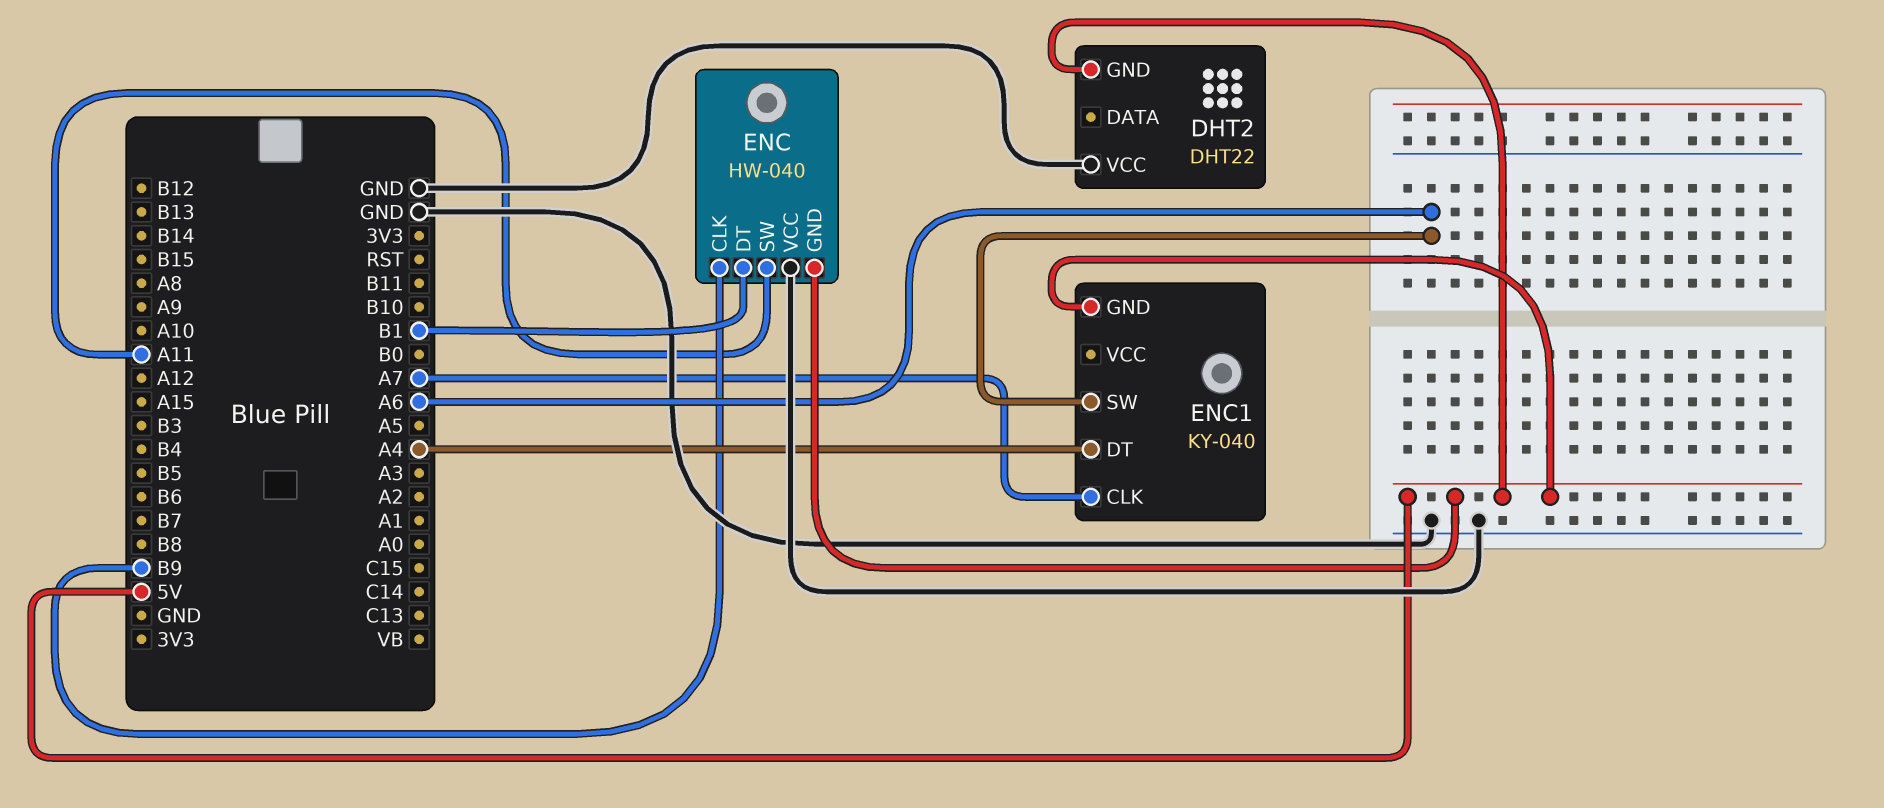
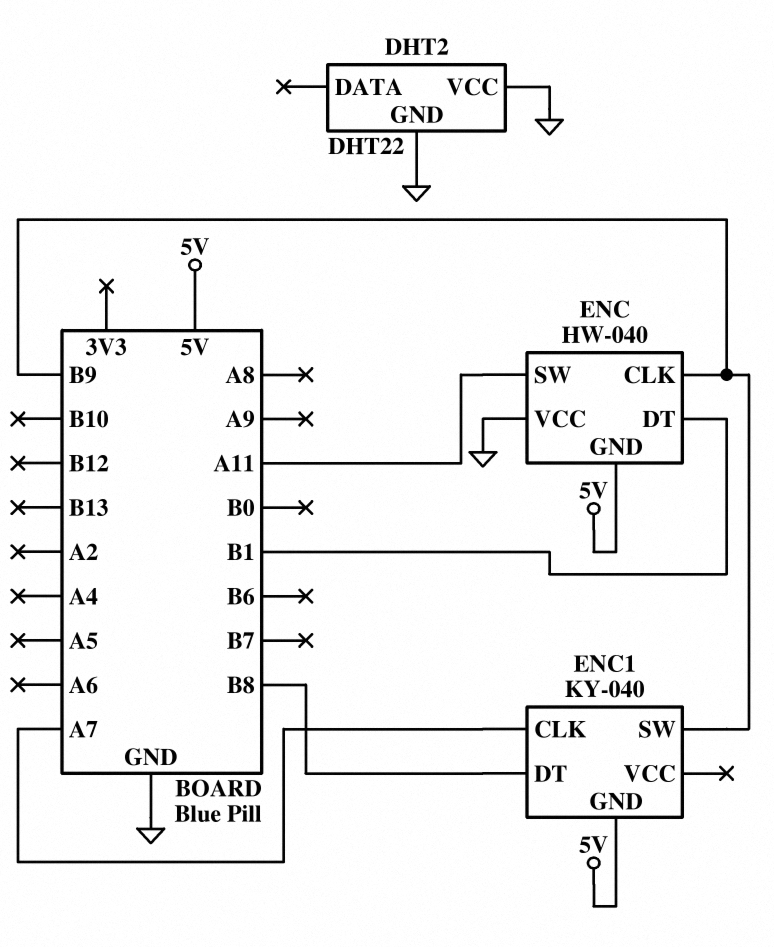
DHT2 pin GND: 5V -> GND
ENC1 pin DT: A4 -> B8
ENC1 pin SW: A6 -> B9

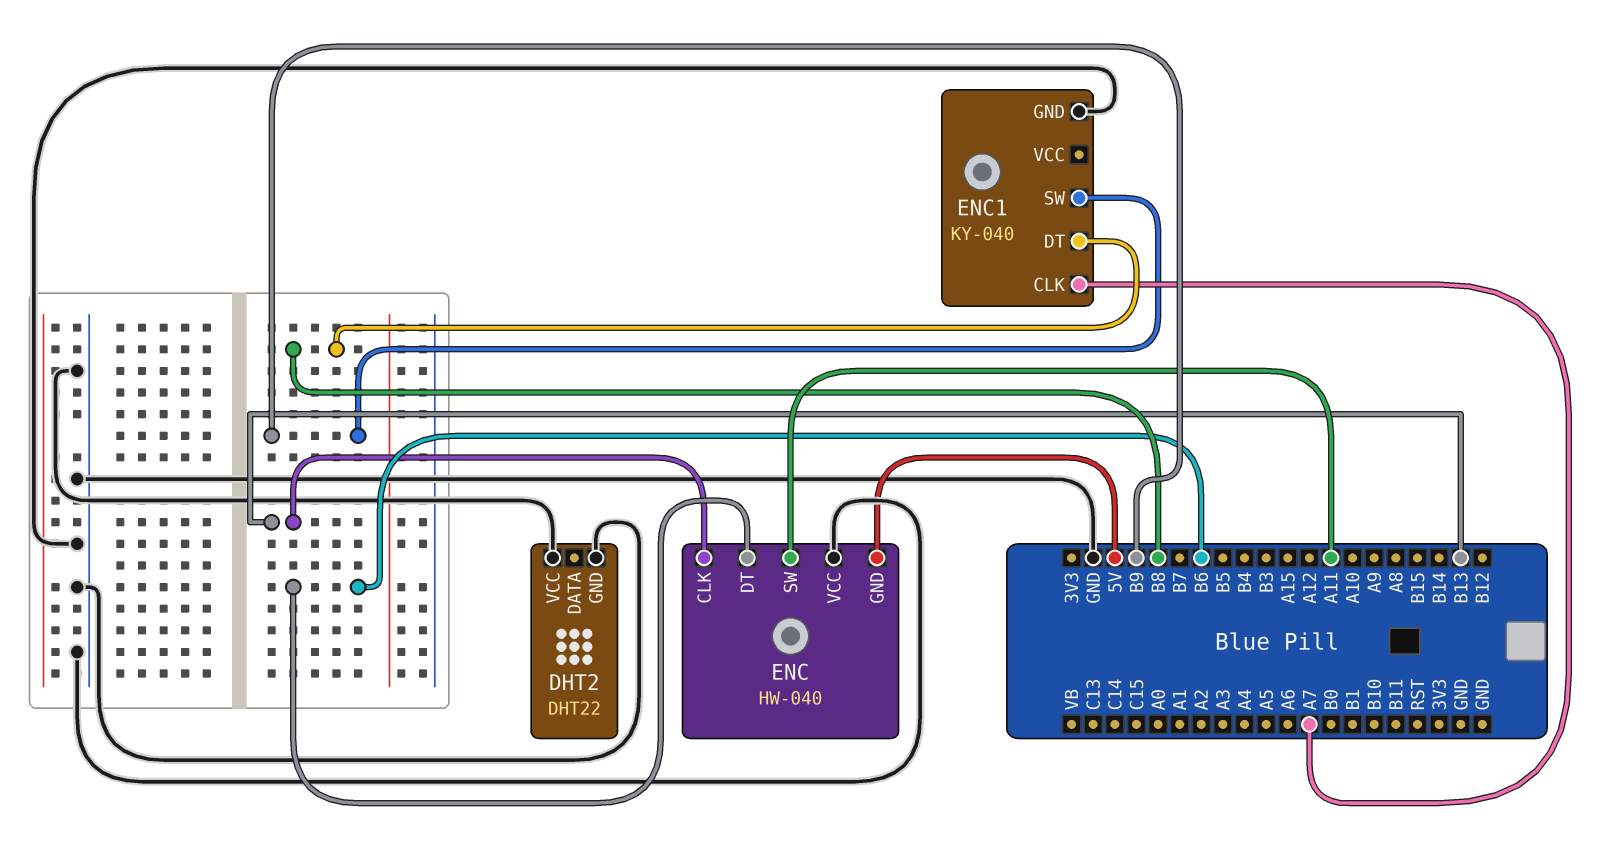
ENC pin CLK: B9 -> B13
ENC pin DT: B1 -> B6
ENC1 pin GND: 5V -> GND

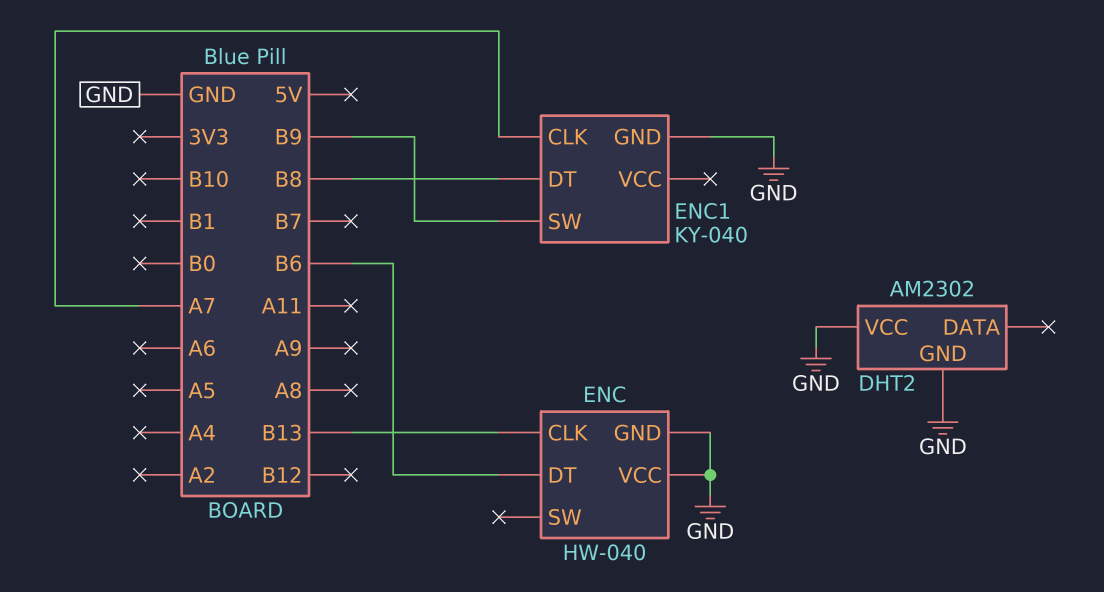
DHT2: DHT22 -> AM2302
ENC pin GND: 5V -> GND
ENC pin SW: A11 -> none

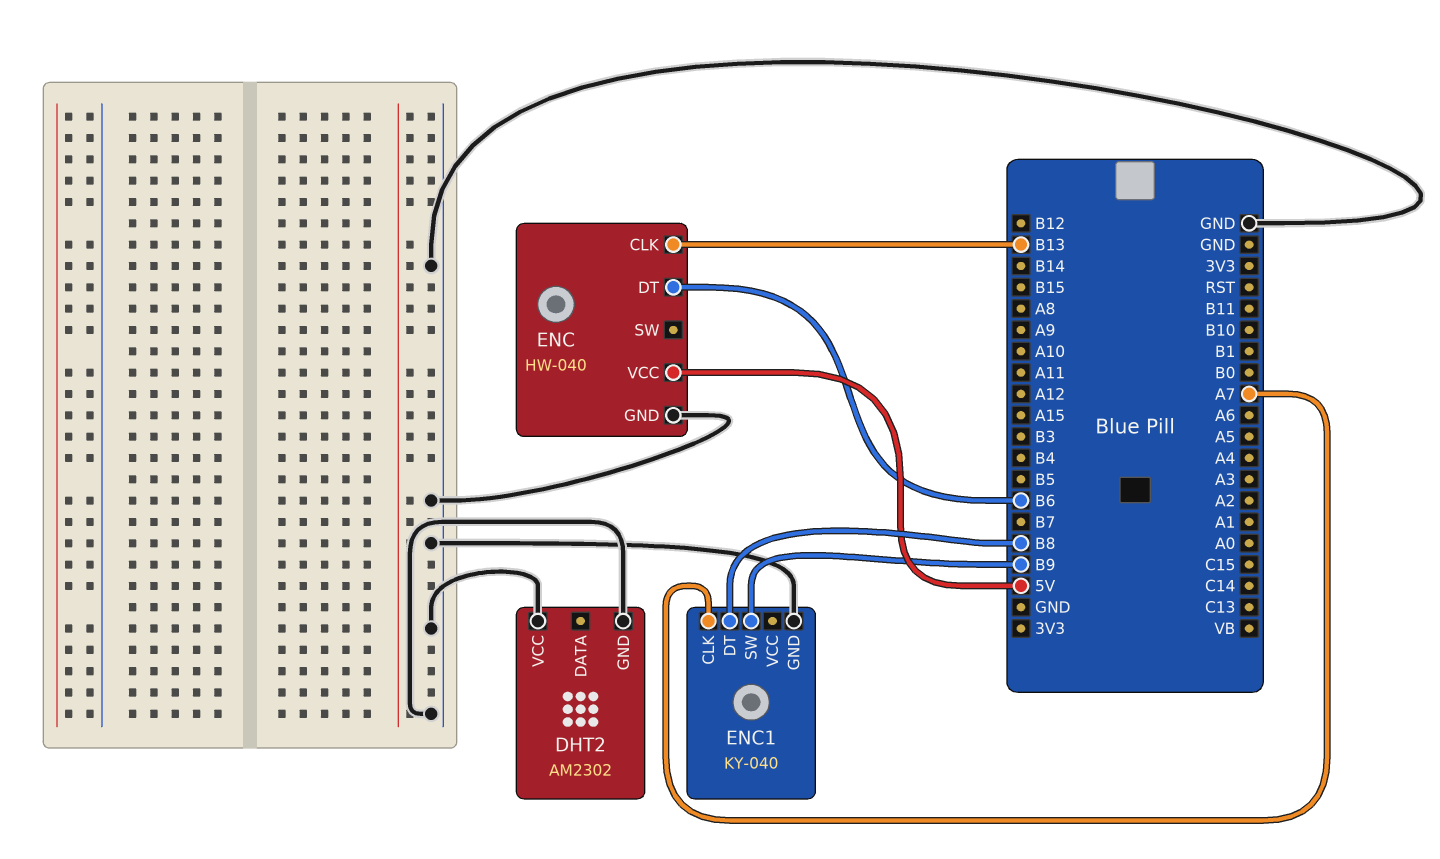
ENC pin VCC: GND -> 5V

